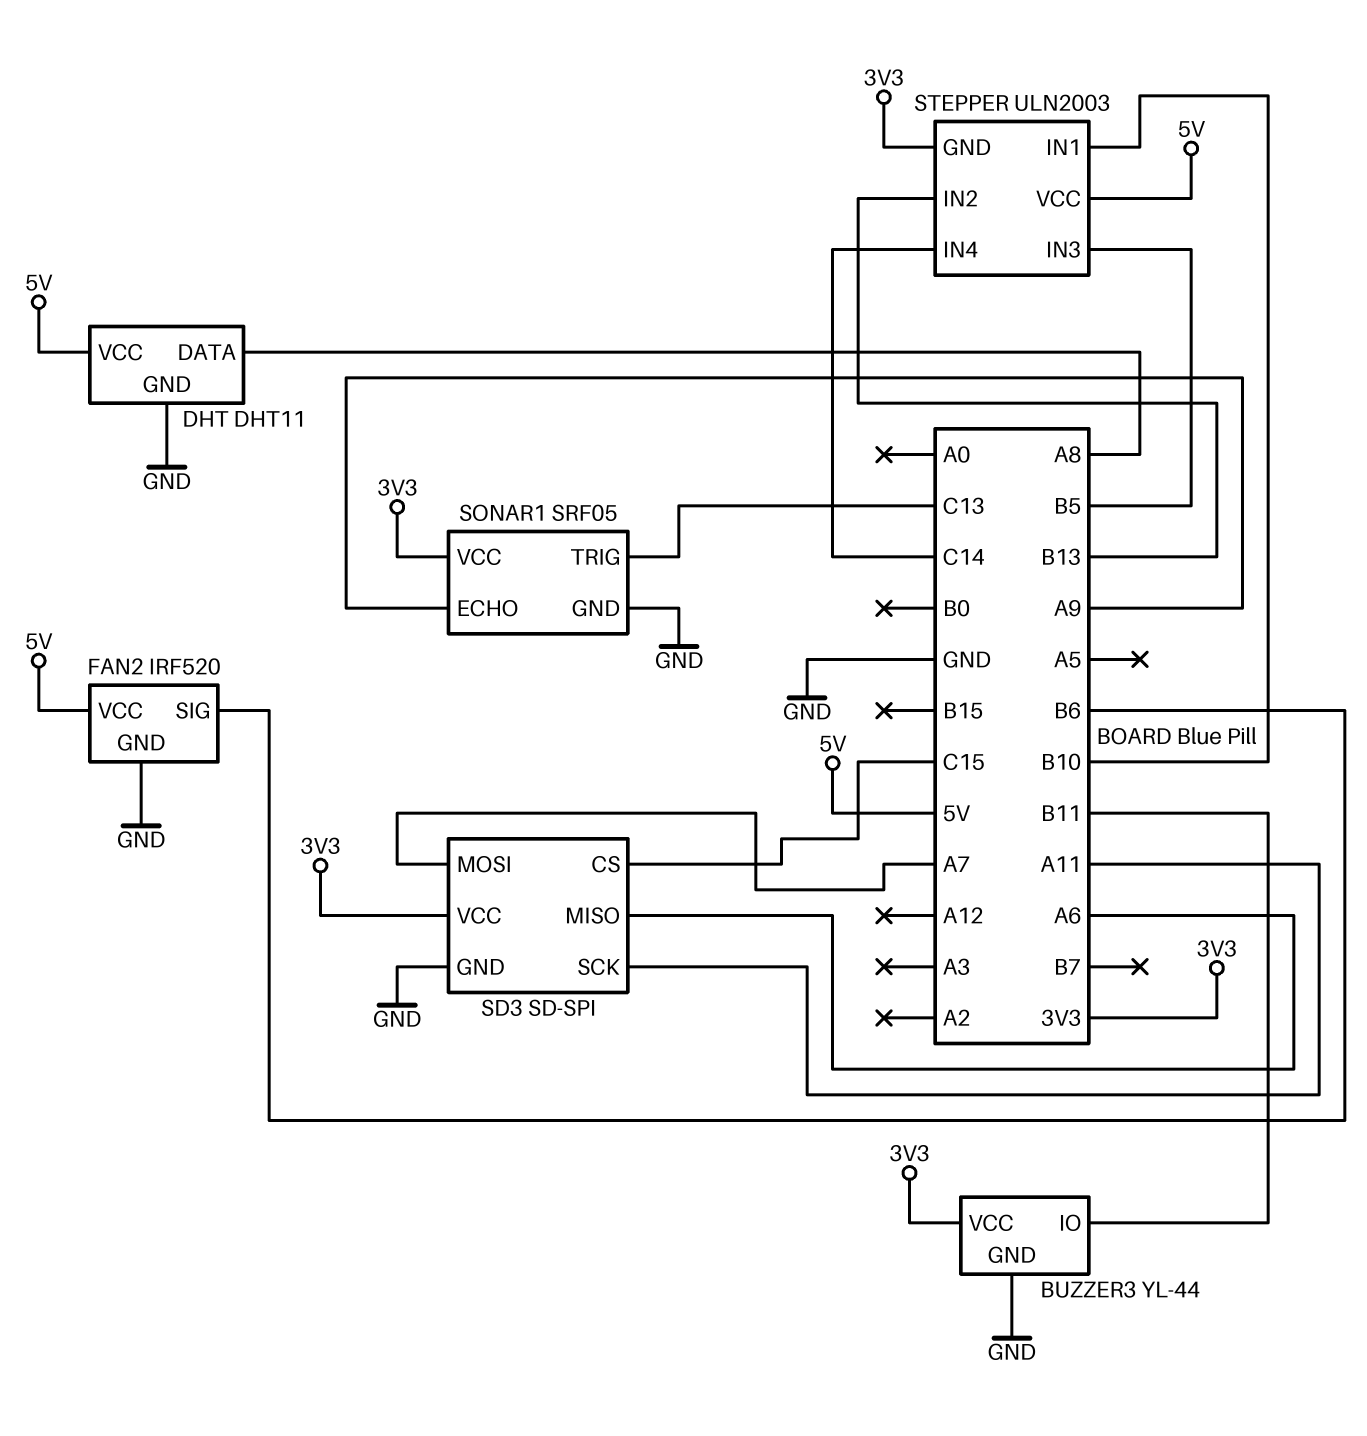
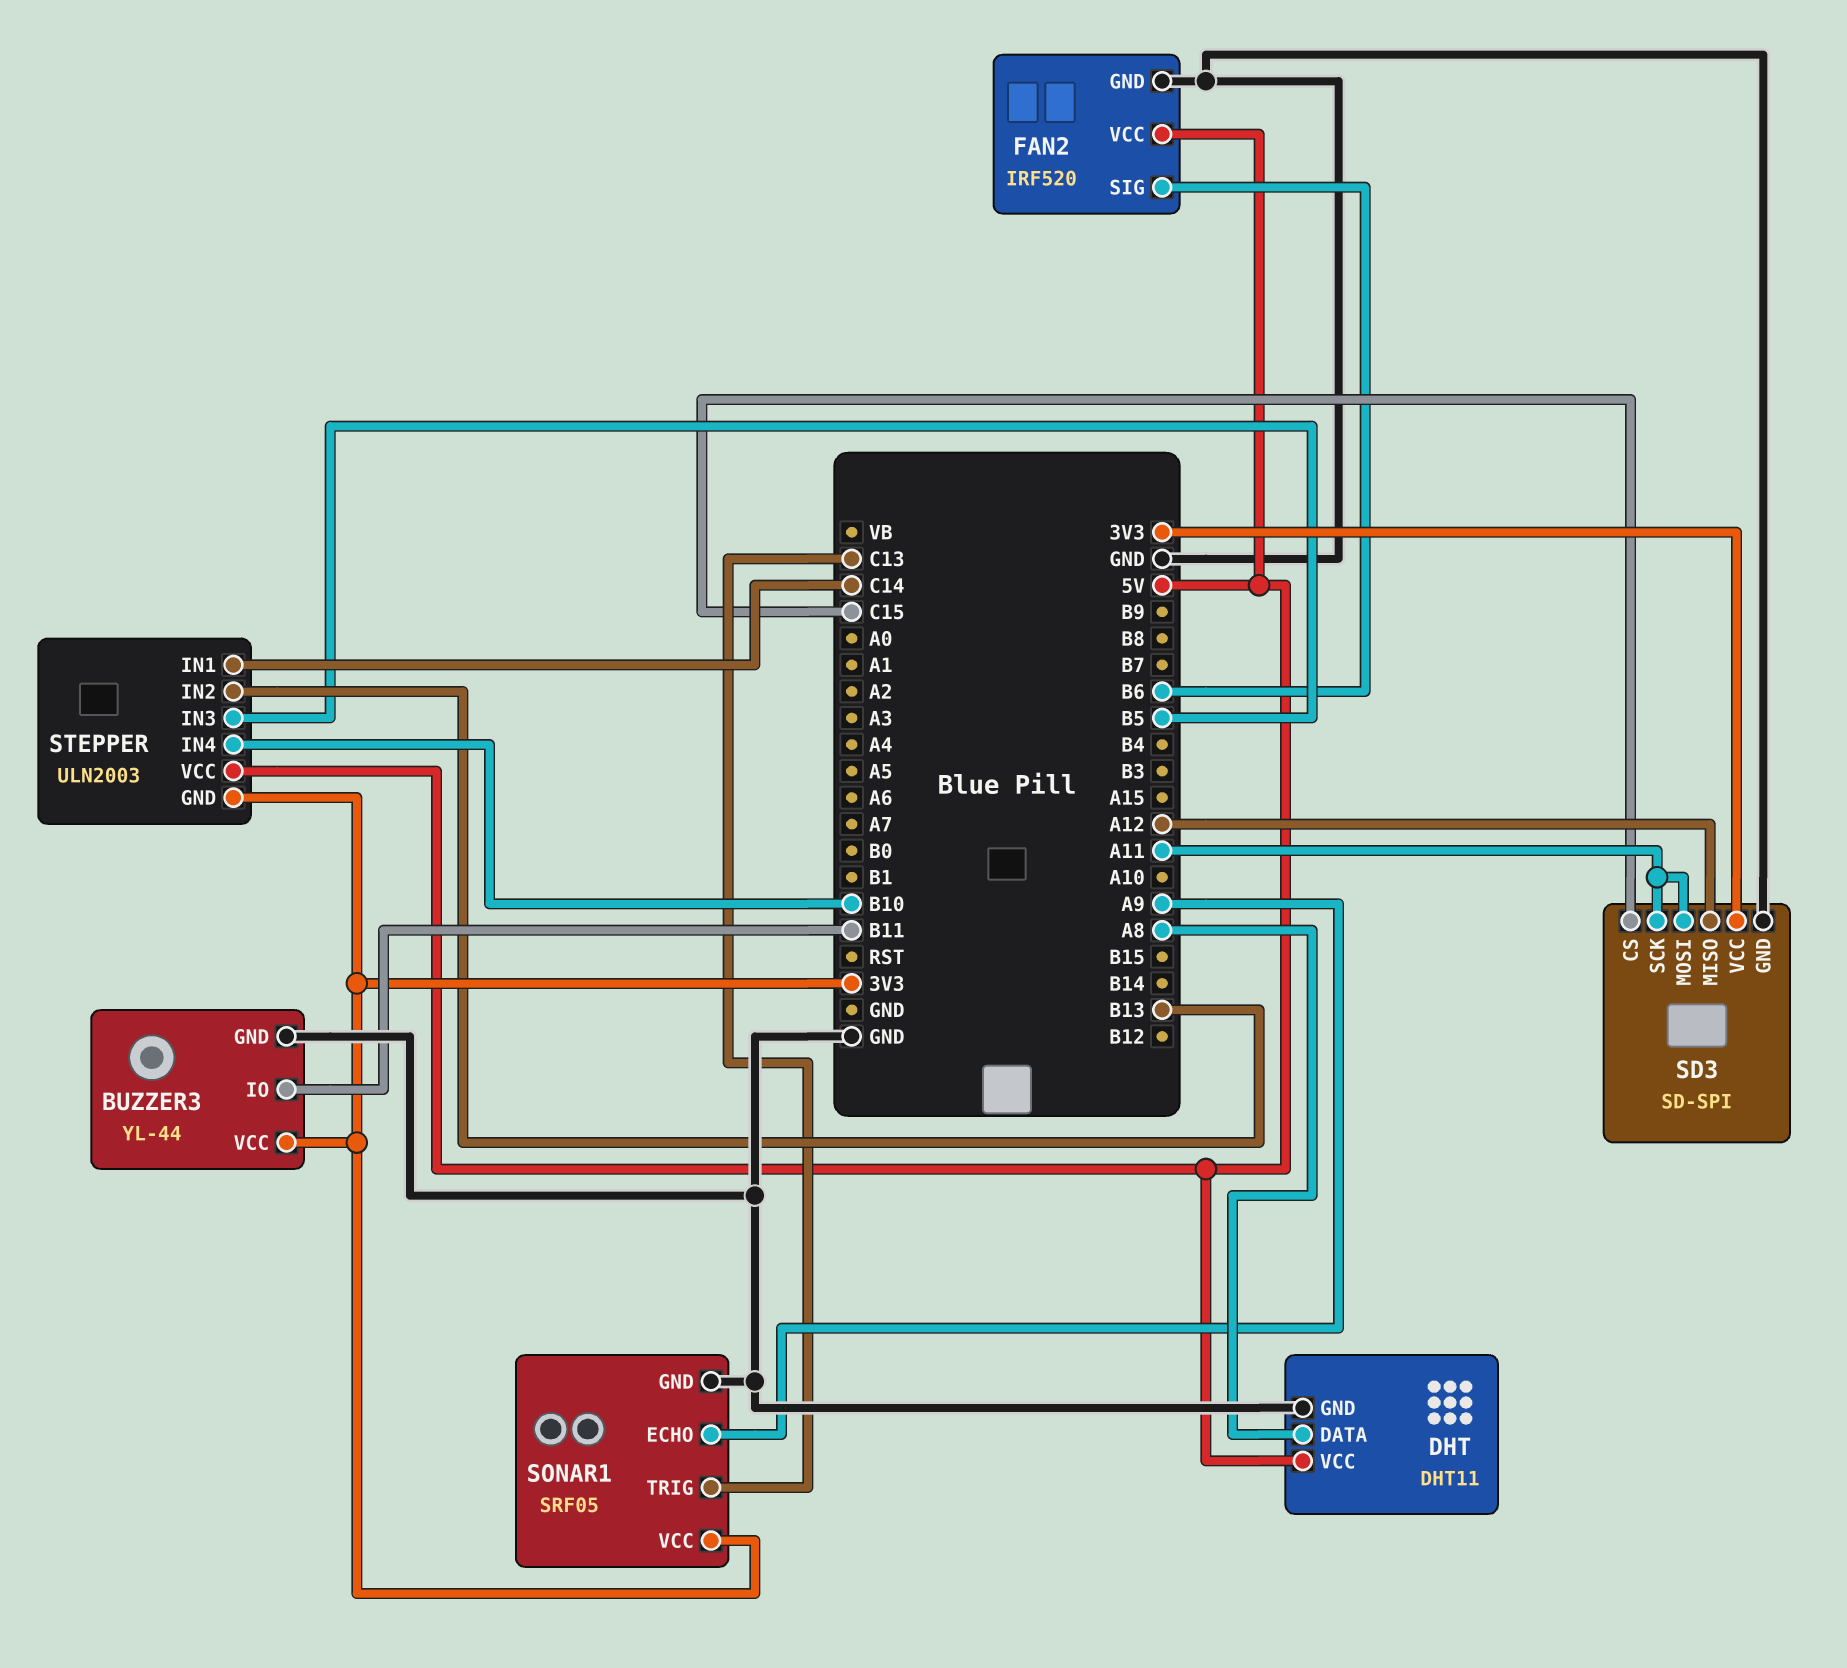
SD3 pin MISO: A6 -> A12
SD3 pin MOSI: A7 -> A11
STEPPER pin IN1: B10 -> C14
STEPPER pin IN4: C14 -> B10

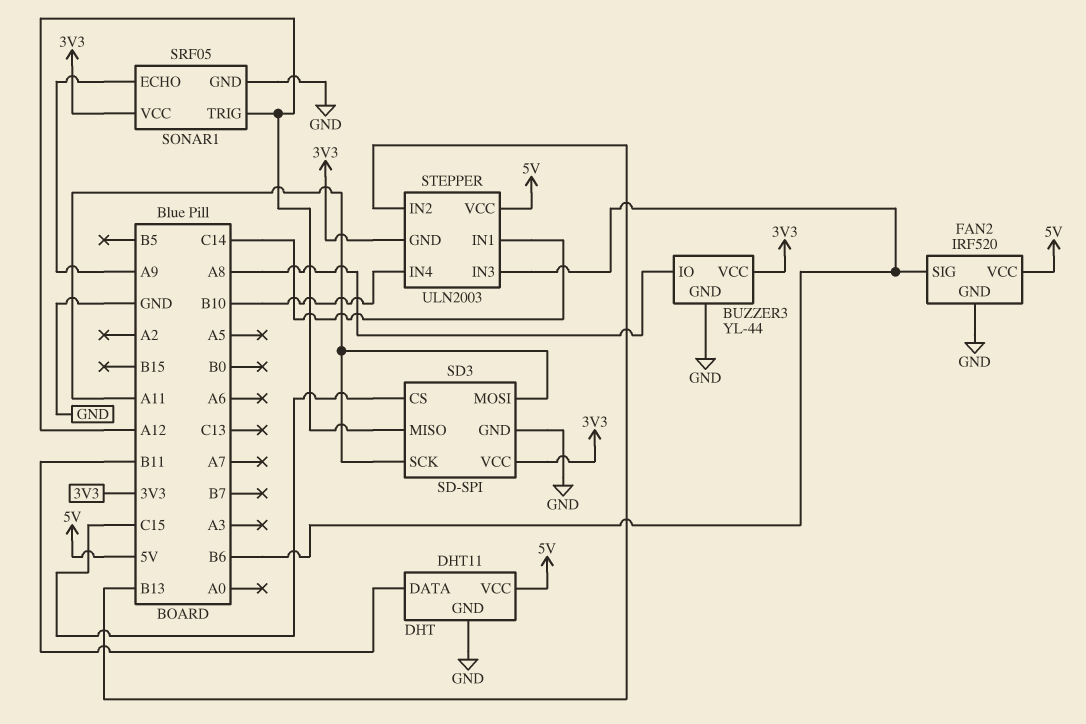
BUZZER3 pin IO: B11 -> A8
DHT pin DATA: A8 -> B11
SONAR1 pin TRIG: C13 -> A12
STEPPER pin IN3: B5 -> B6

